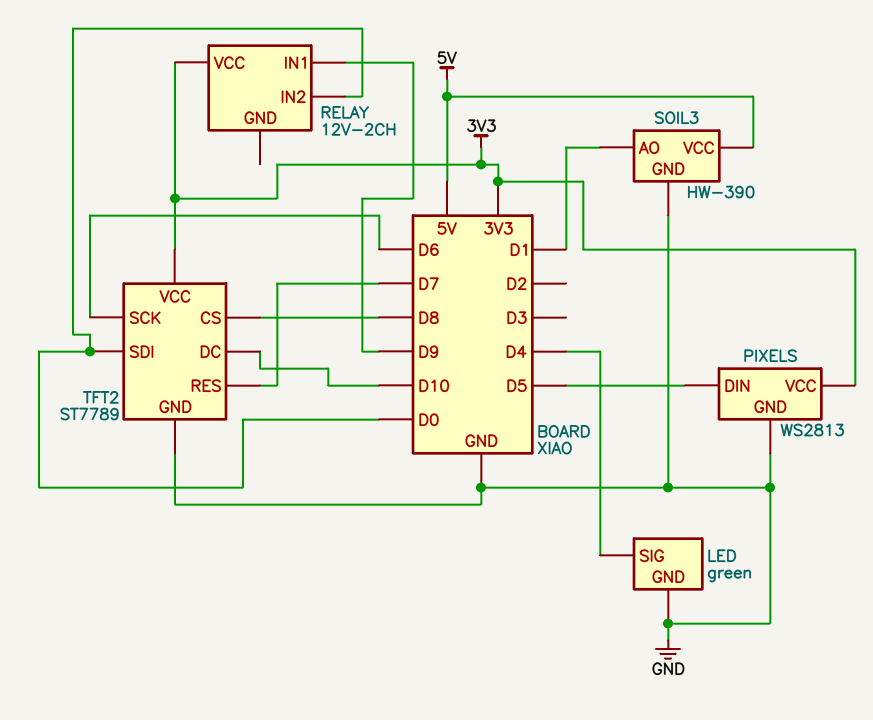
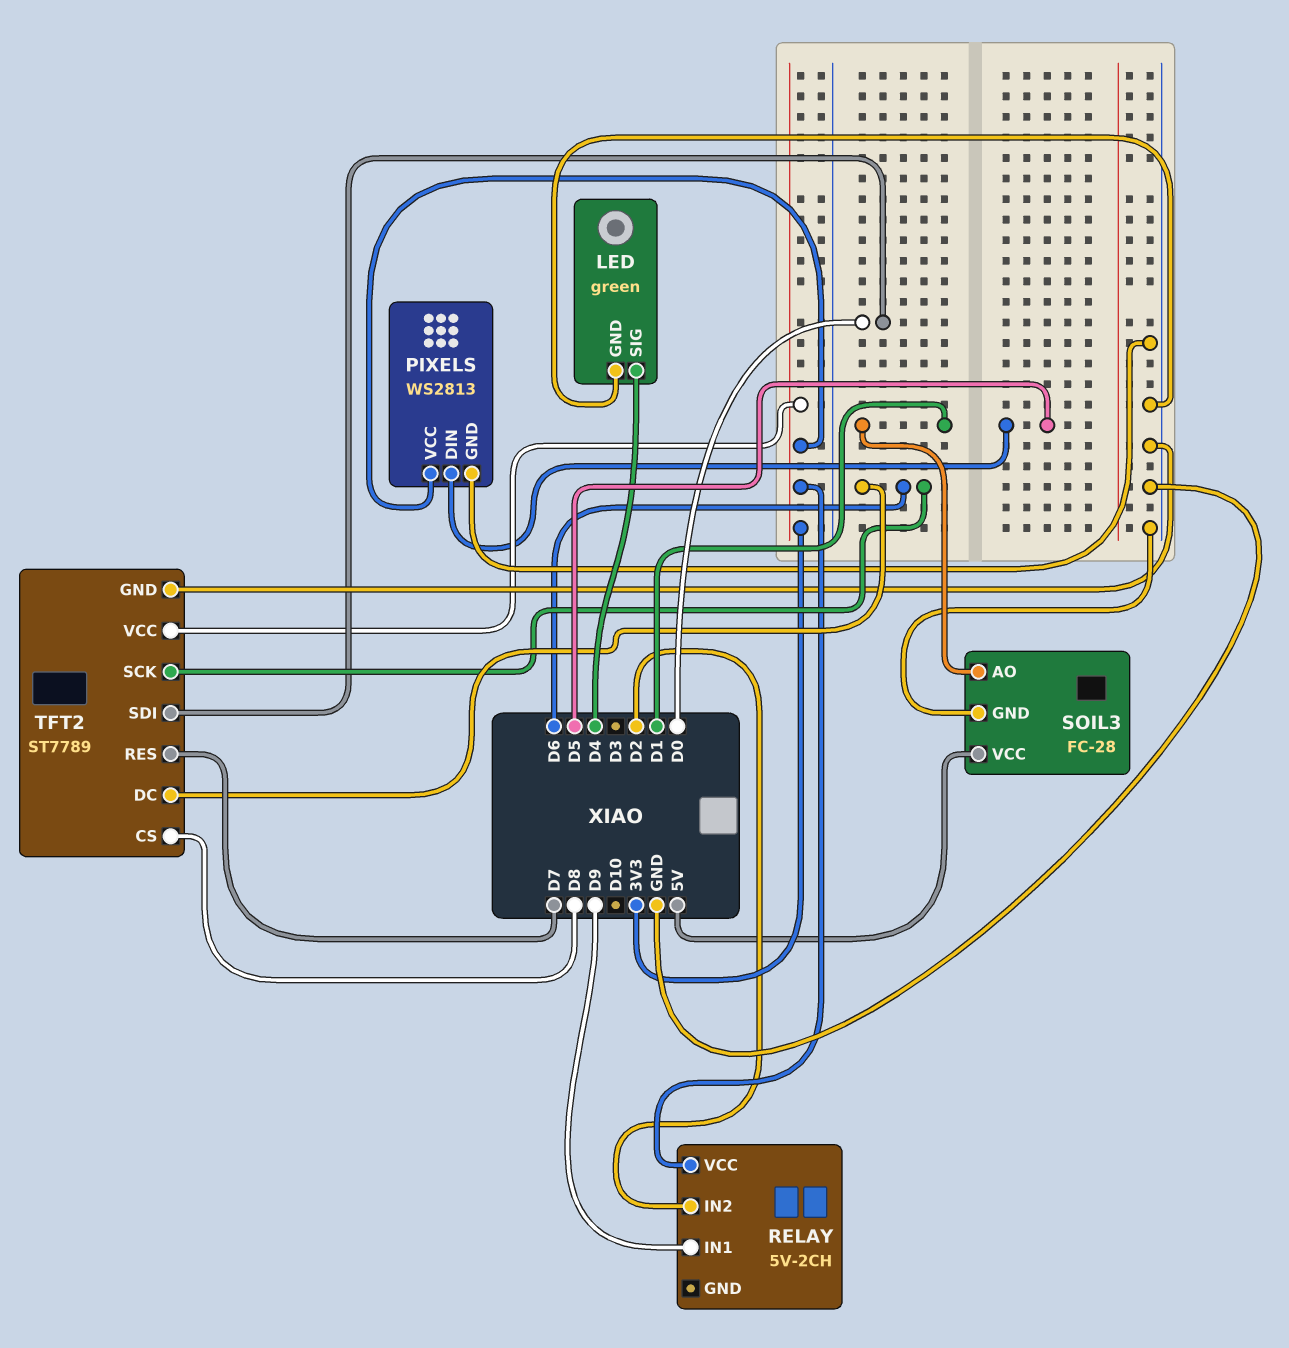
RELAY: 12V-2CH -> 5V-2CH
RELAY pin IN2: D0 -> D2
SOIL3: HW-390 -> FC-28
TFT2 pin DC: D10 -> D6

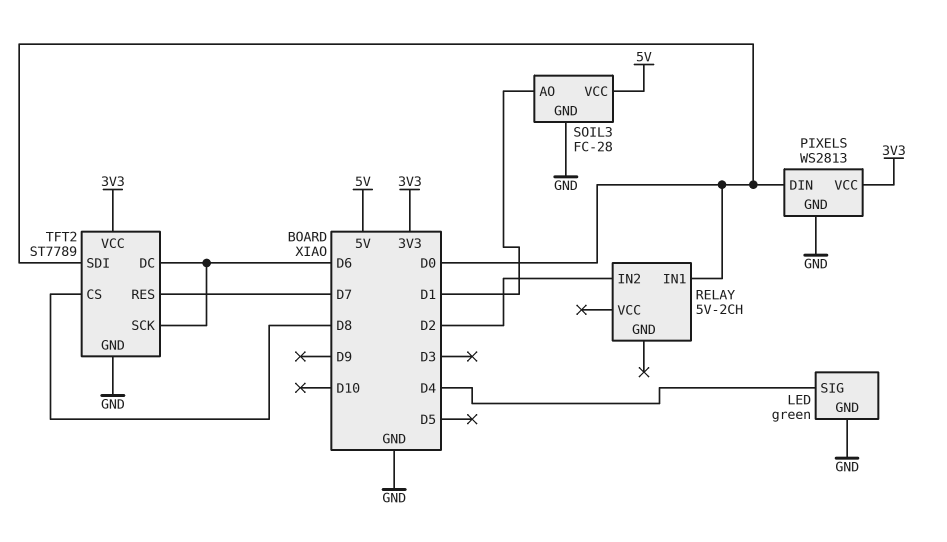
PIXELS pin DIN: D5 -> D0
RELAY pin IN1: D9 -> D0
RELAY pin VCC: 3V3 -> none

